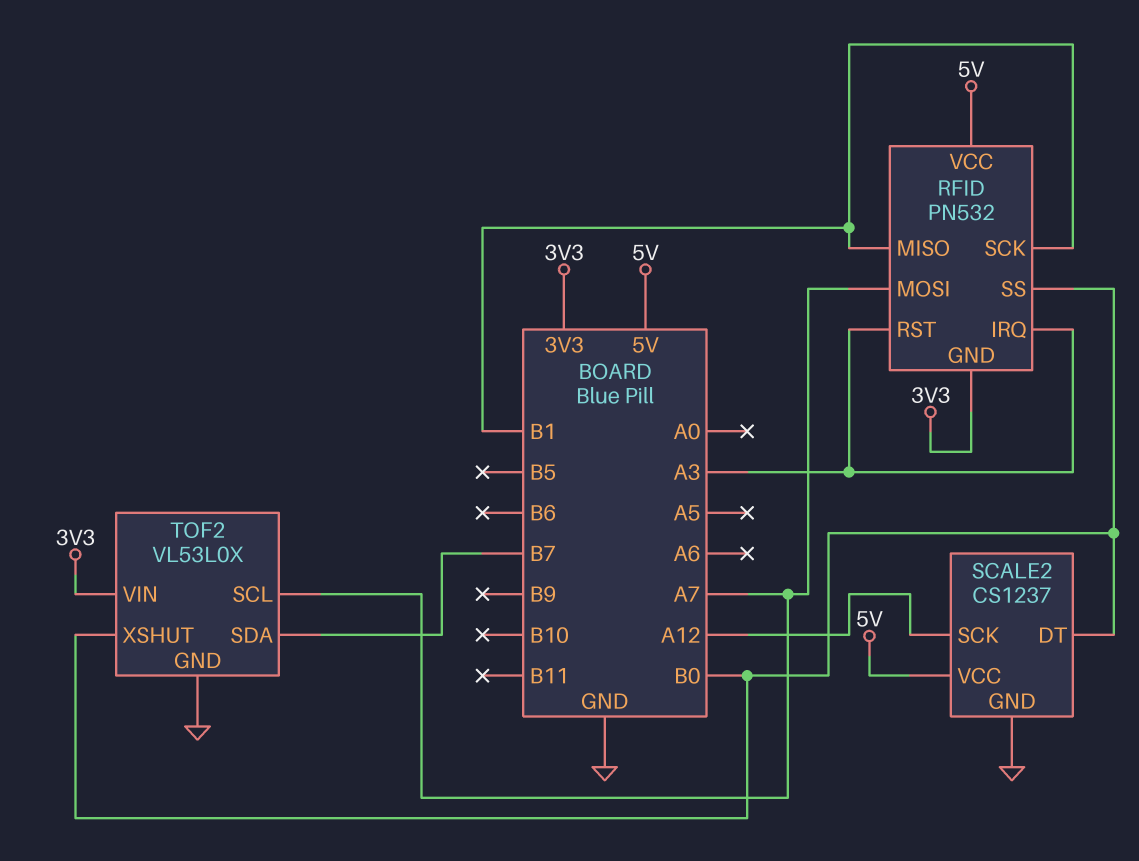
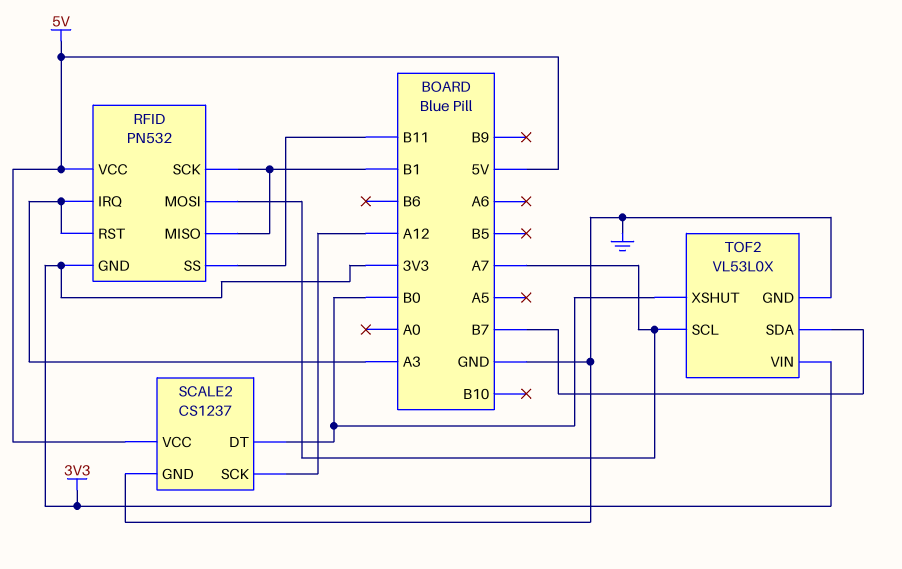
RFID pin SS: B0 -> B11

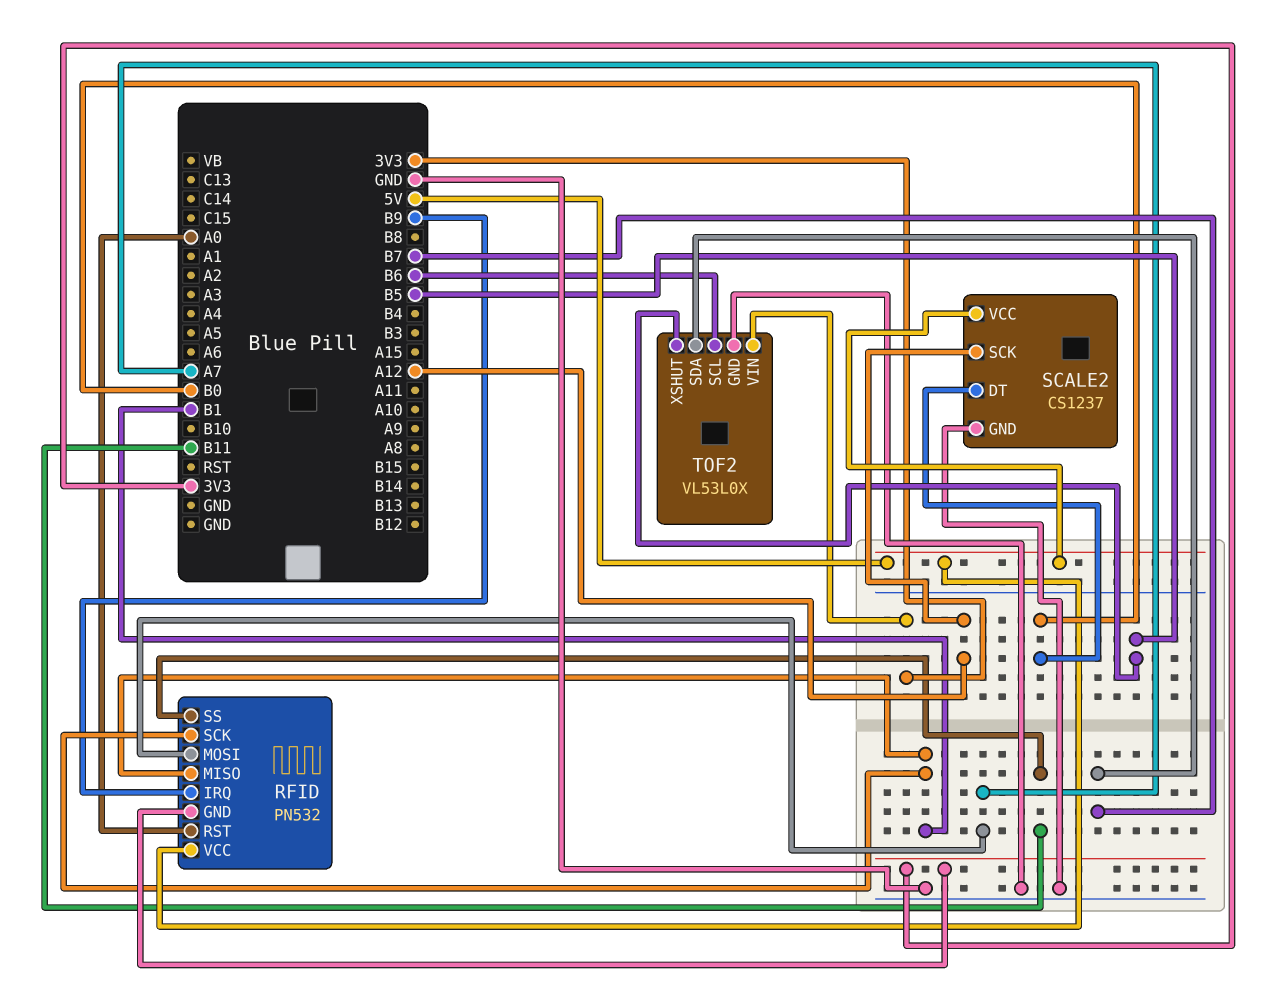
RFID pin IRQ: A3 -> B9
RFID pin RST: A3 -> A0
TOF2 pin SCL: A7 -> B6
TOF2 pin XSHUT: B0 -> B5

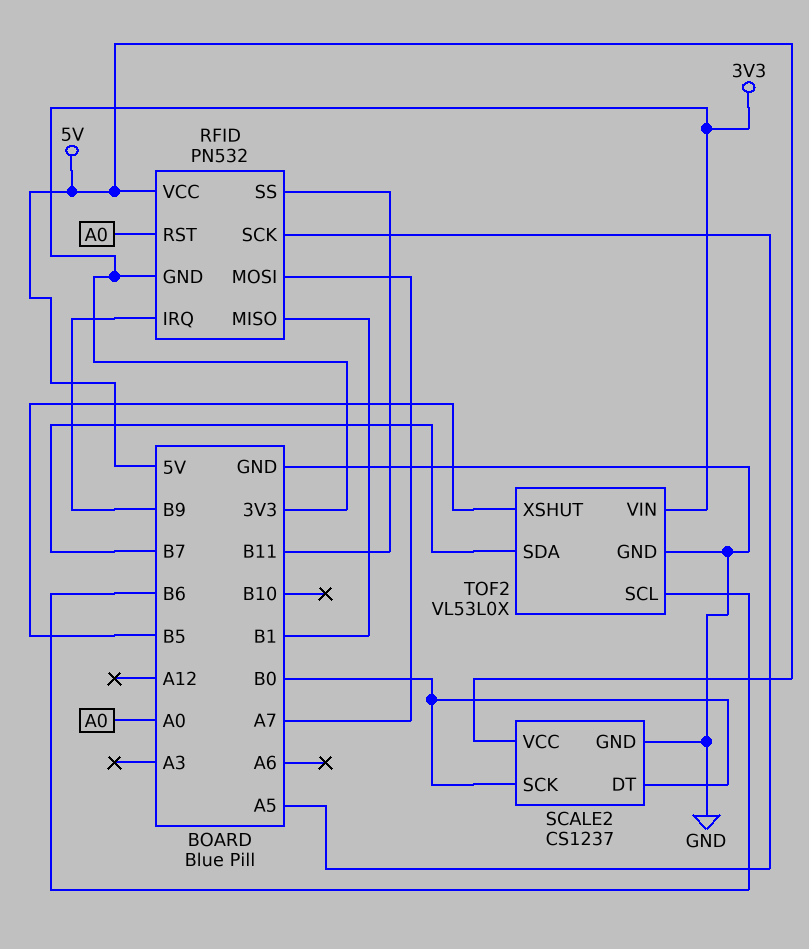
RFID pin SCK: B1 -> A5
SCALE2 pin SCK: A12 -> B0

